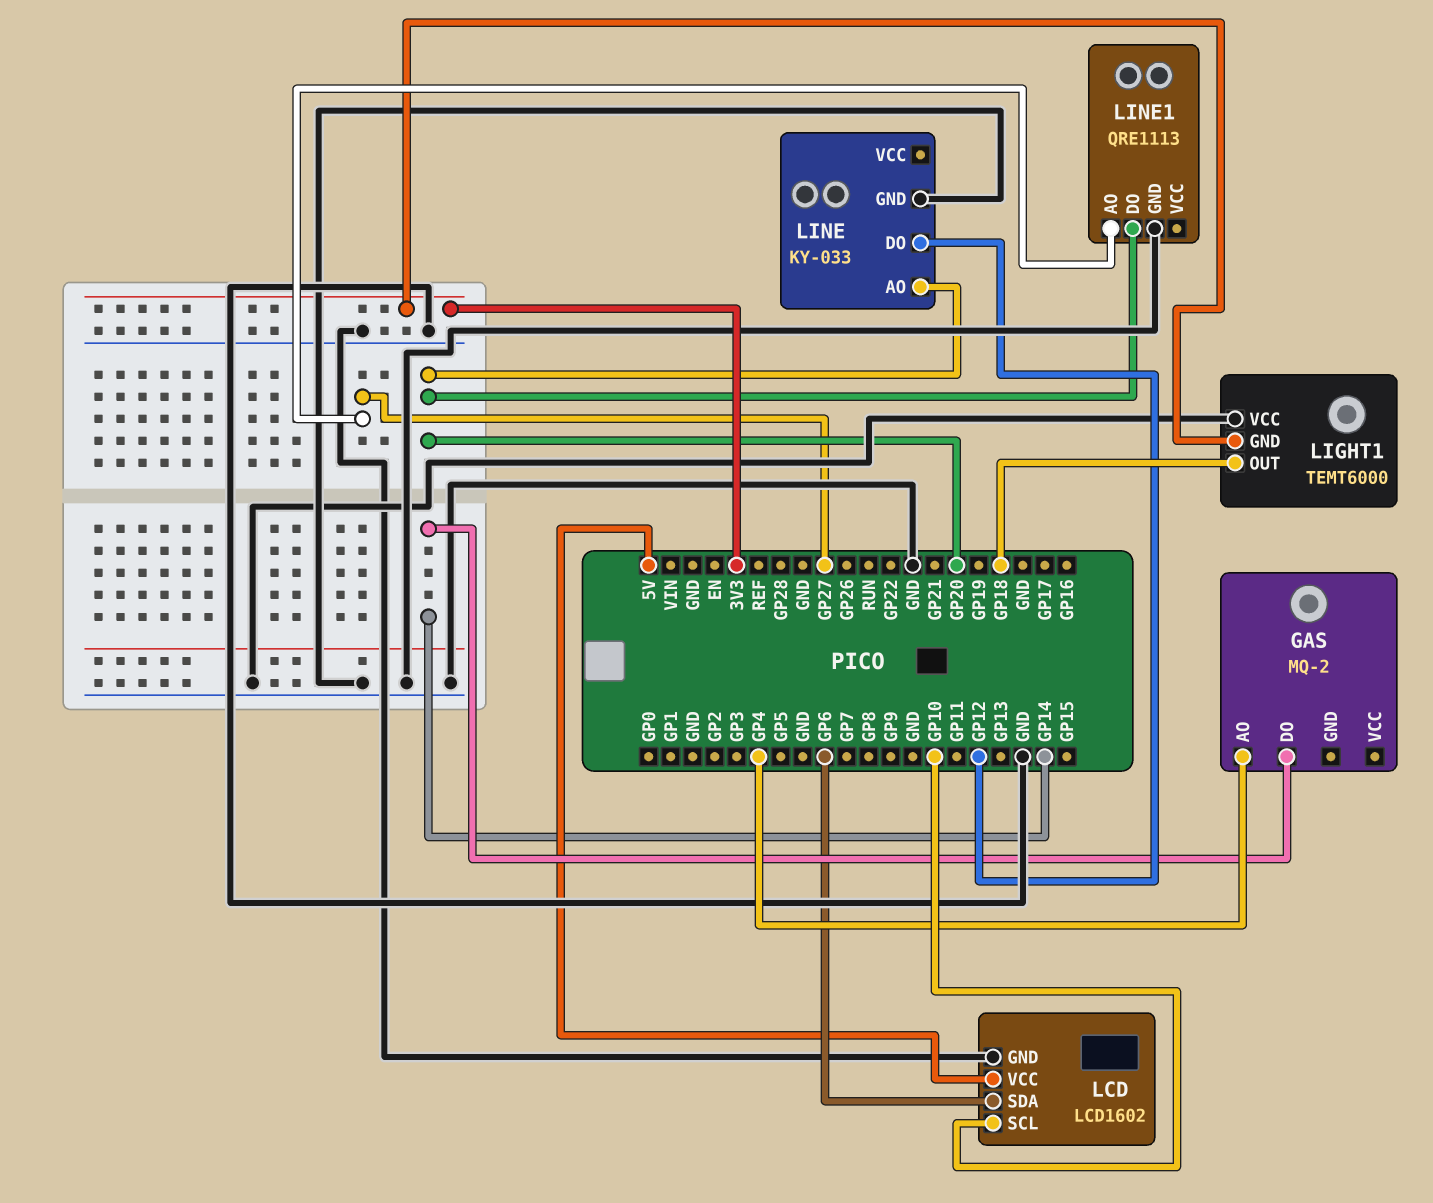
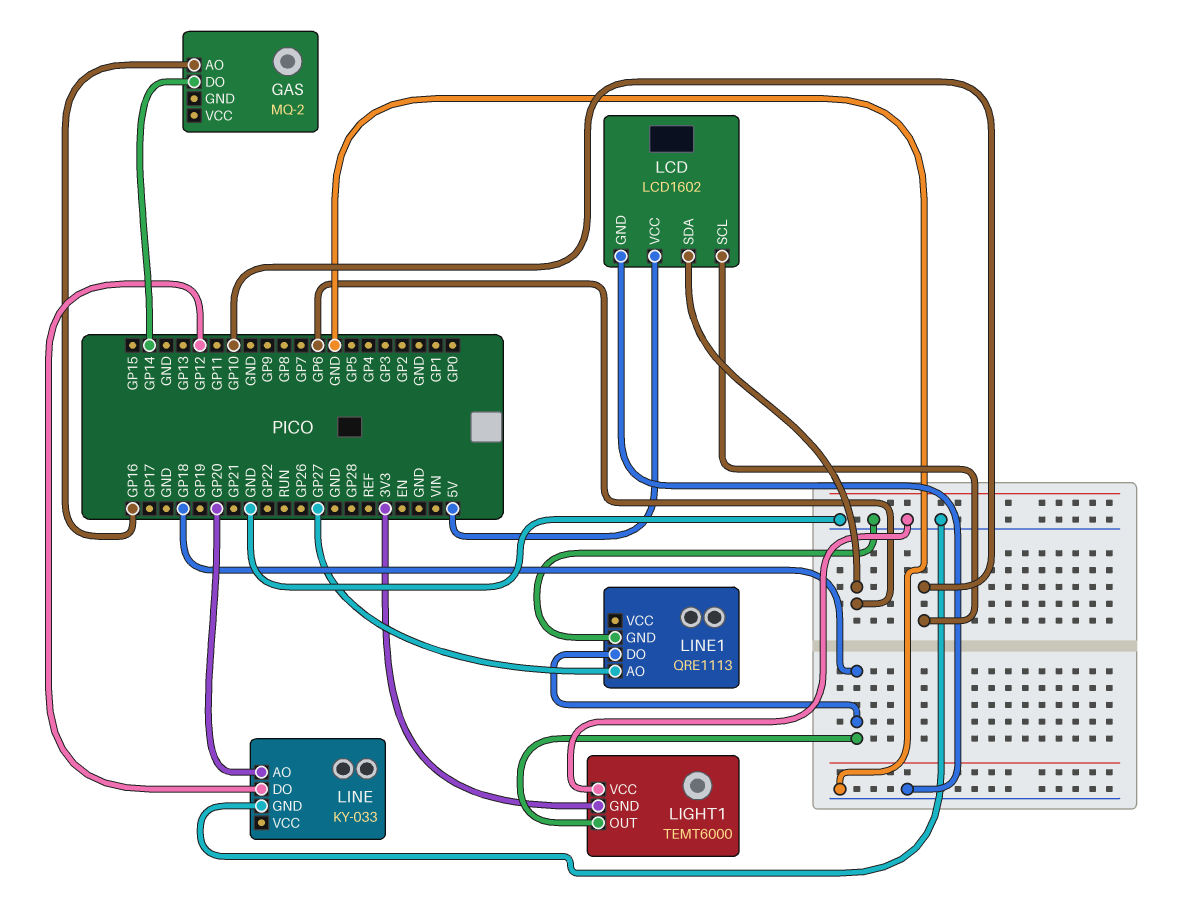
GAS pin AO: GP4 -> GP16
LINE1 pin DO: GP20 -> GP18

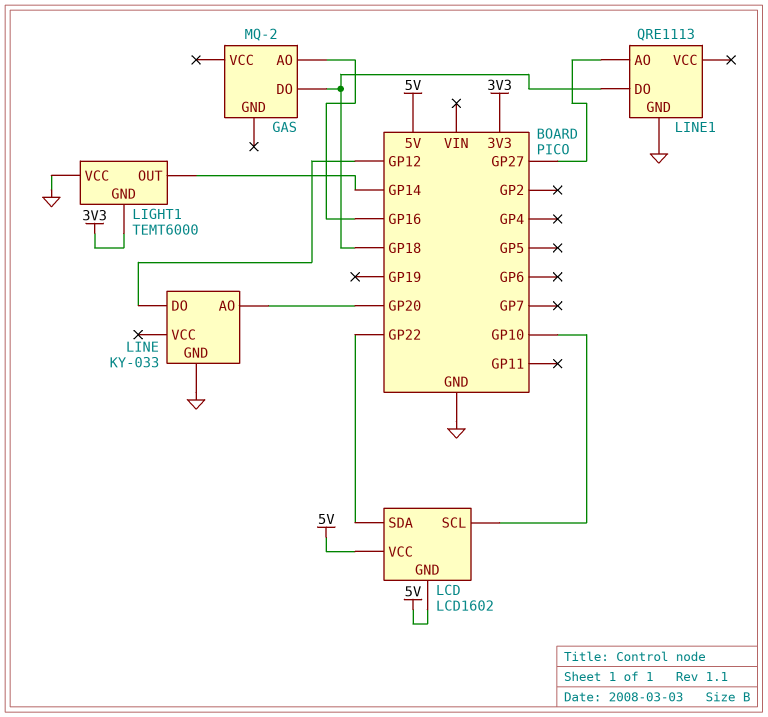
GAS pin DO: GP14 -> GP18
LCD pin GND: GND -> 5V
LCD pin SDA: GP6 -> GP22
LIGHT1 pin OUT: GP18 -> GP14

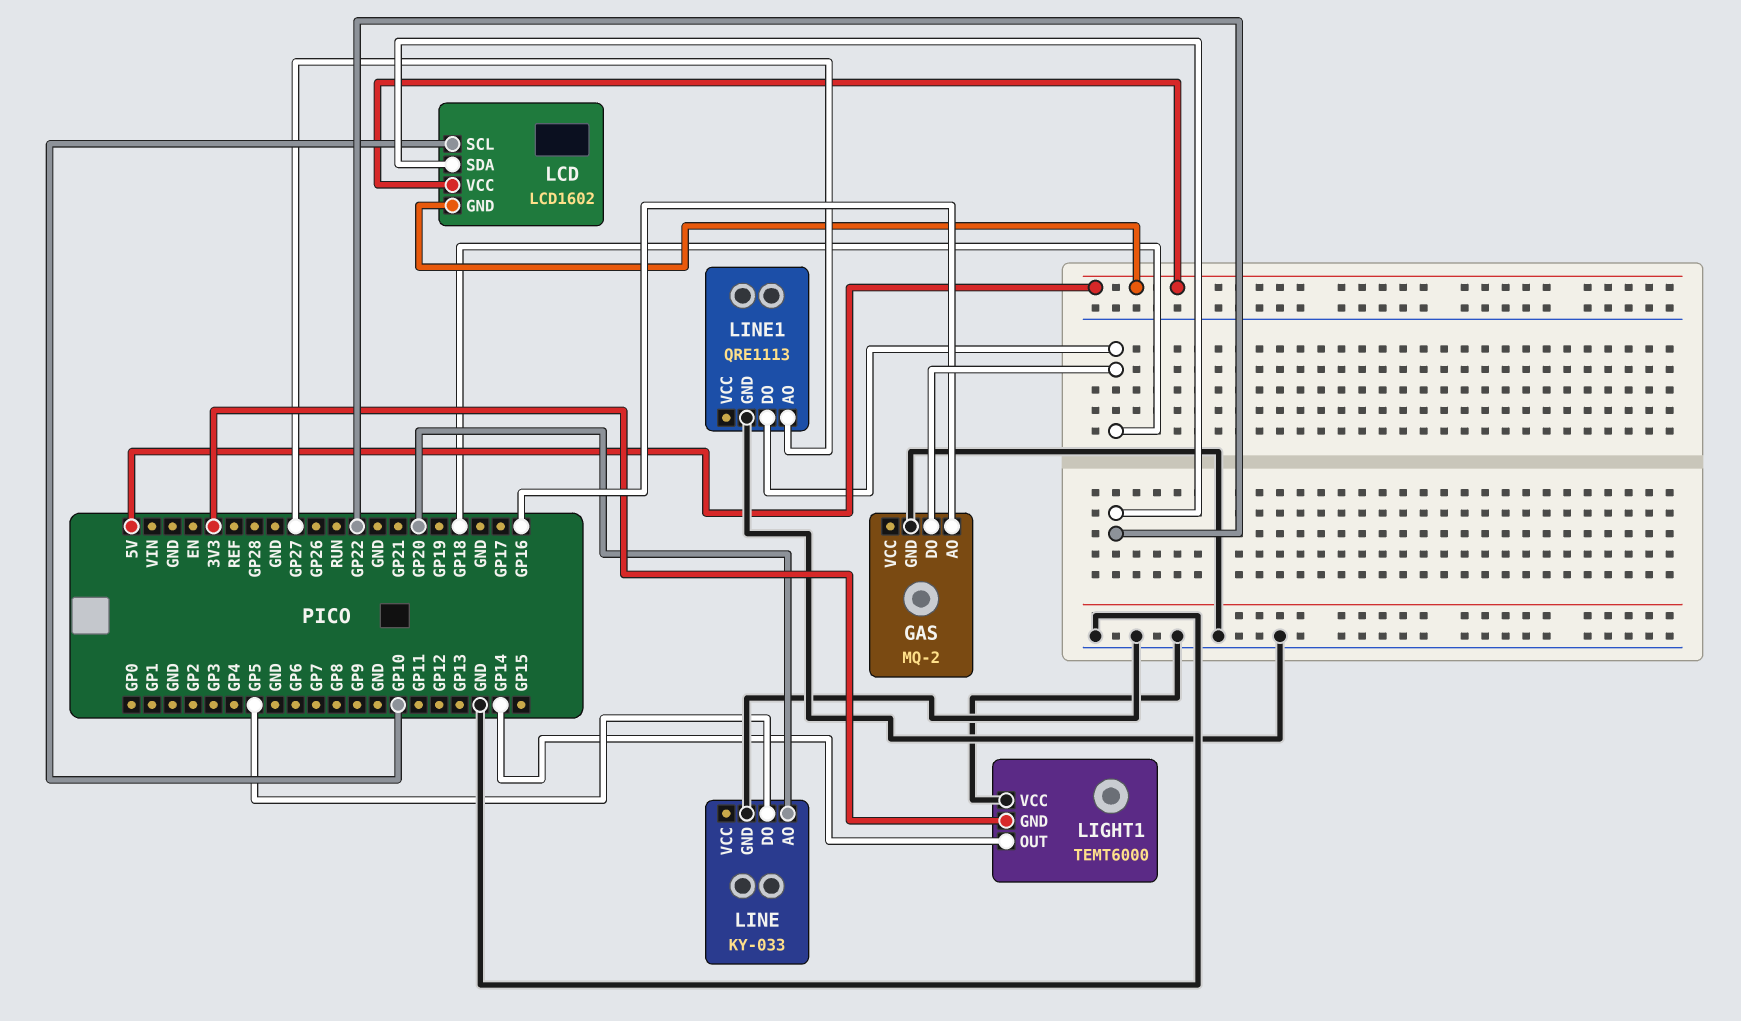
GAS pin GND: none -> GND
LINE pin DO: GP12 -> GP5

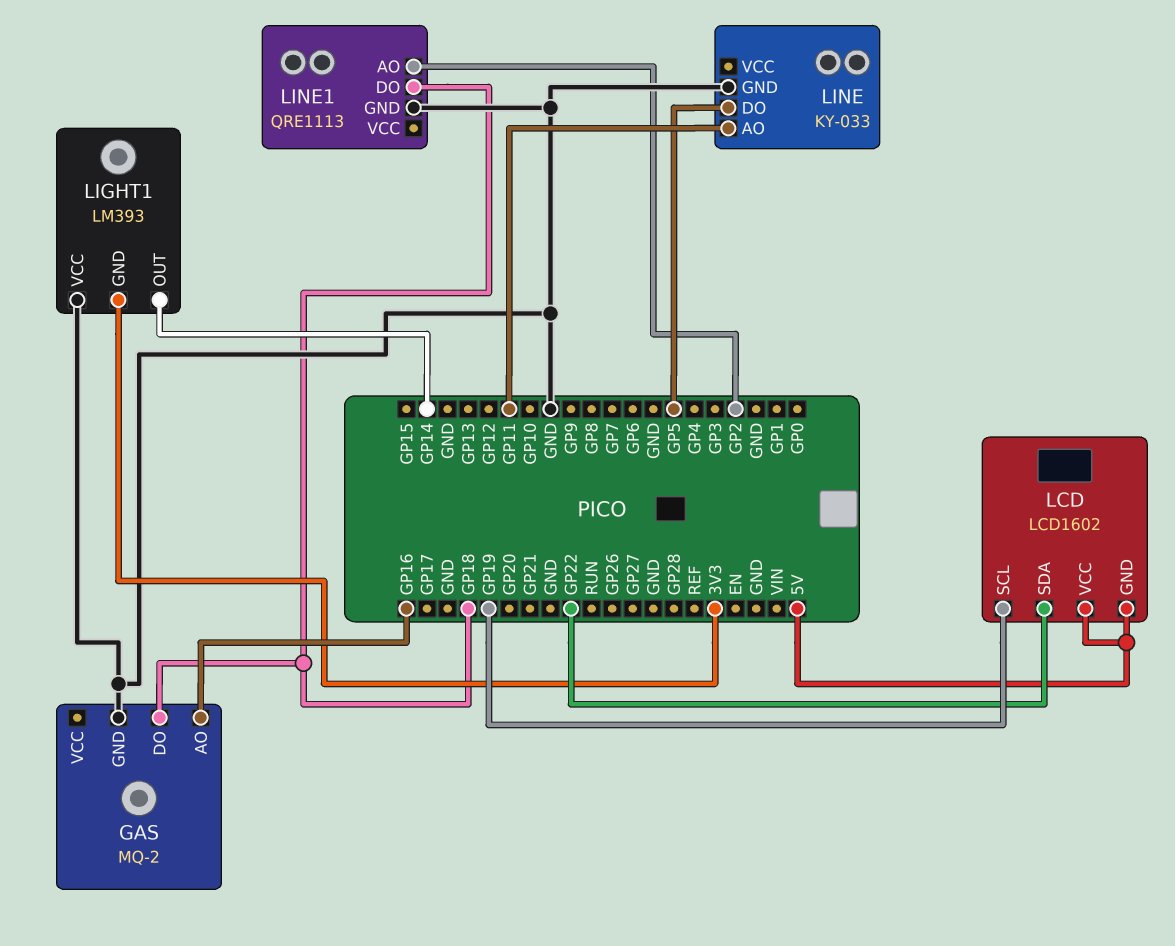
LCD pin SCL: GP10 -> GP19
LIGHT1: TEMT6000 -> LM393
LINE pin AO: GP20 -> GP11
LINE1 pin AO: GP27 -> GP2

